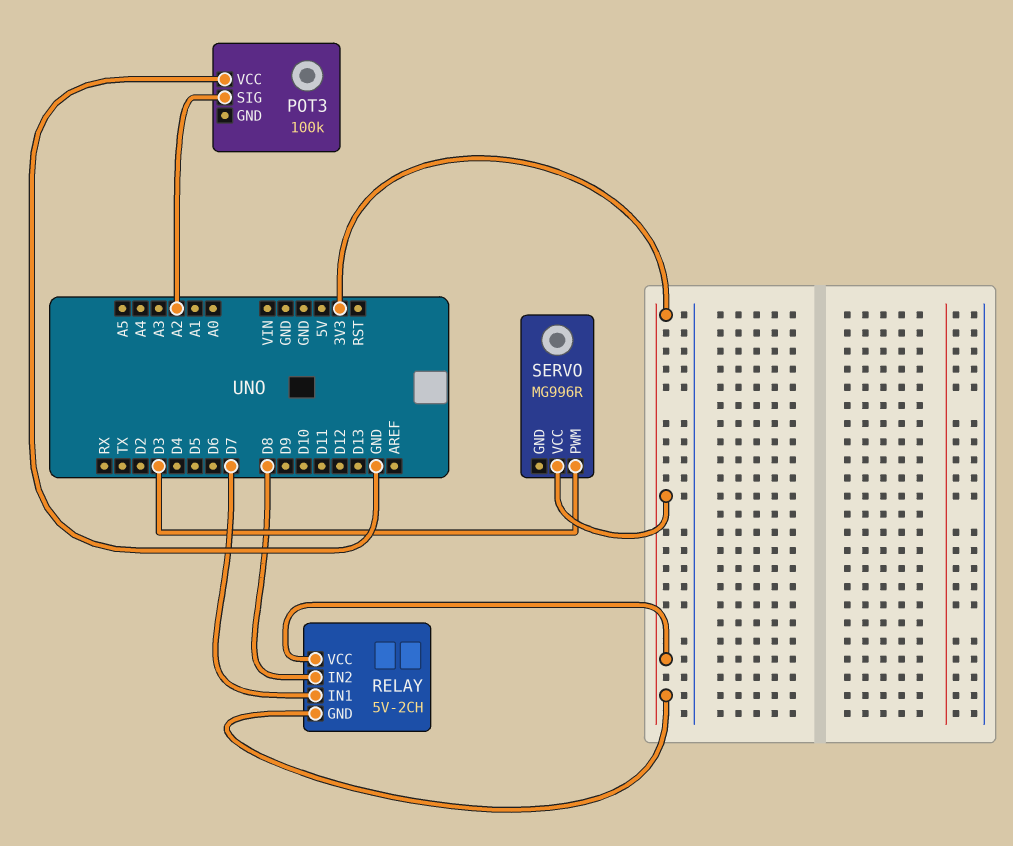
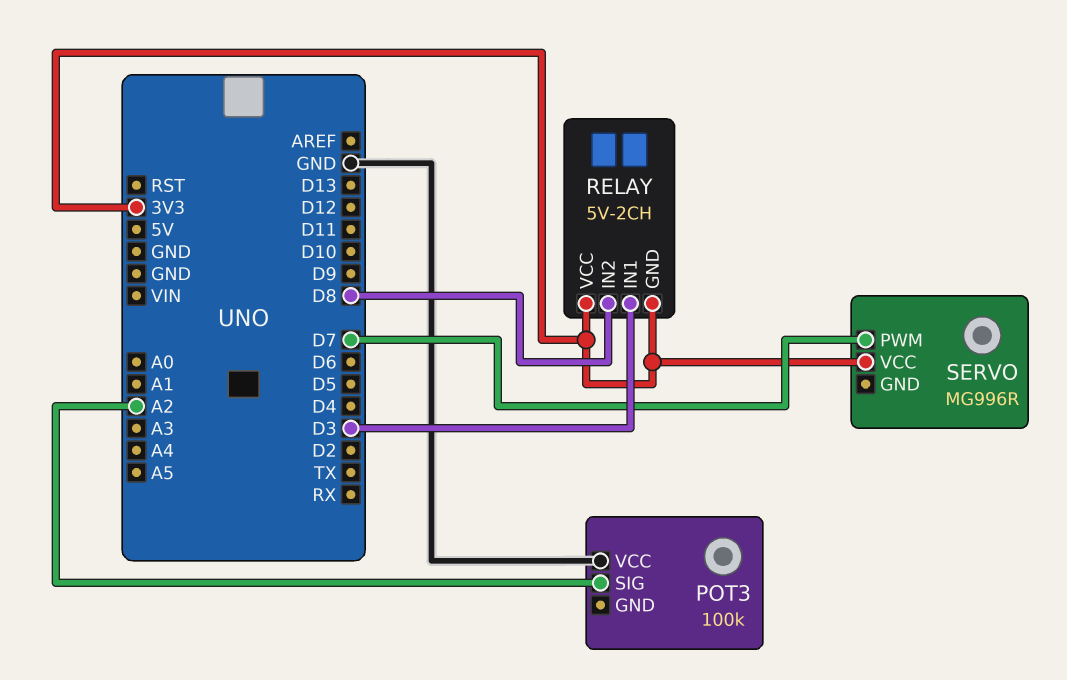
RELAY pin IN1: D7 -> D3
SERVO pin PWM: D3 -> D7

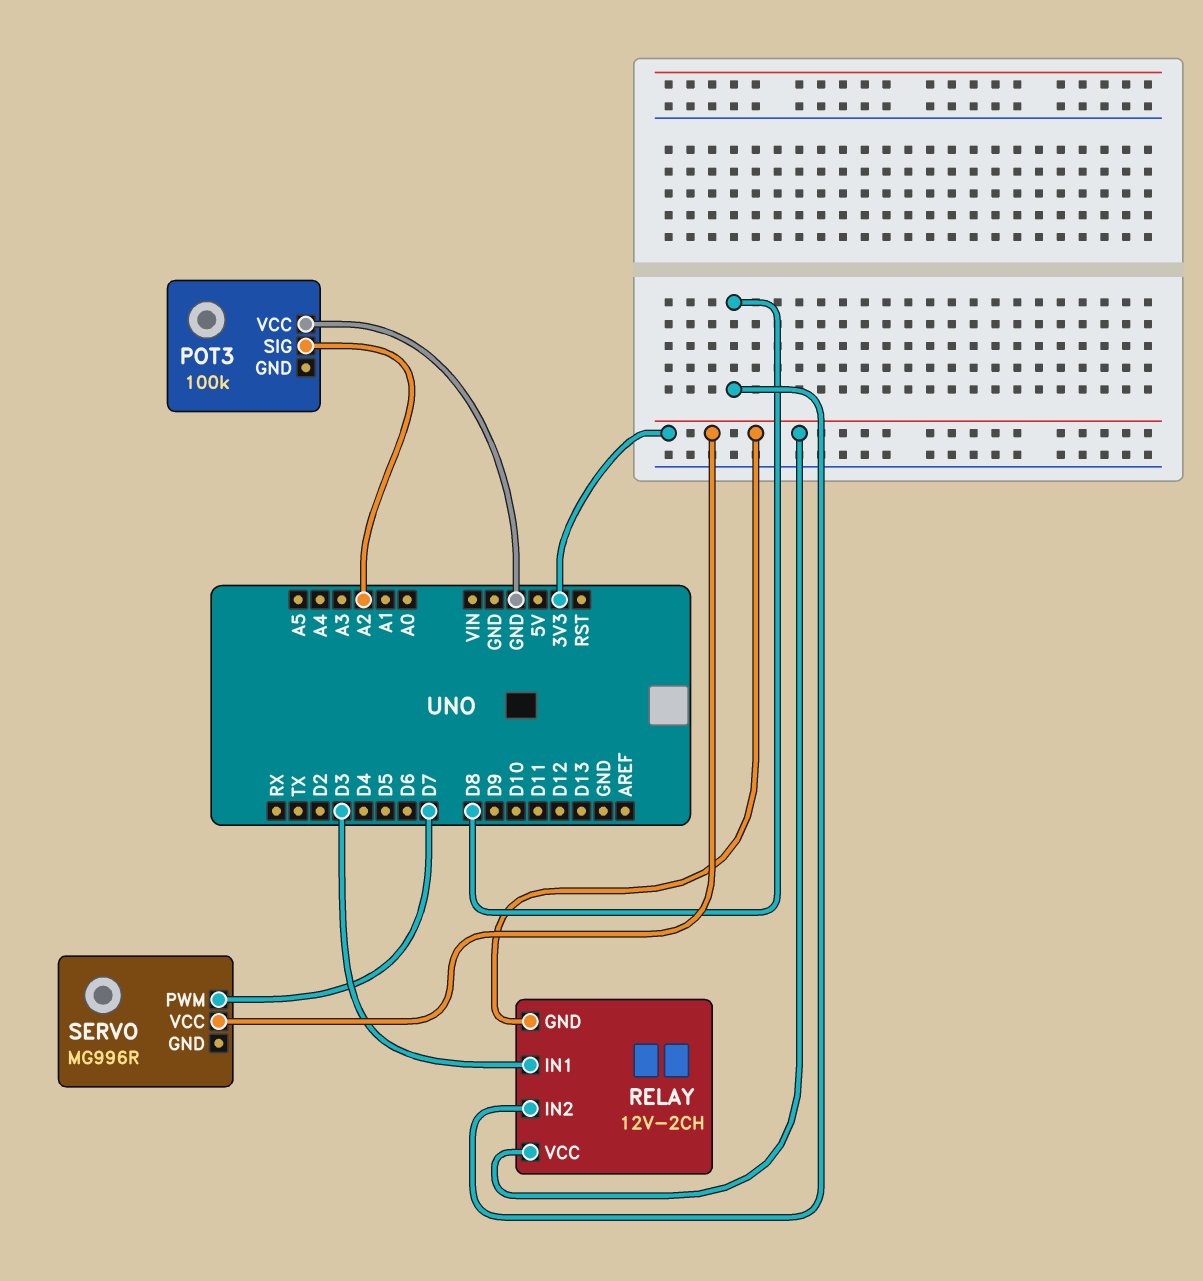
RELAY: 5V-2CH -> 12V-2CH

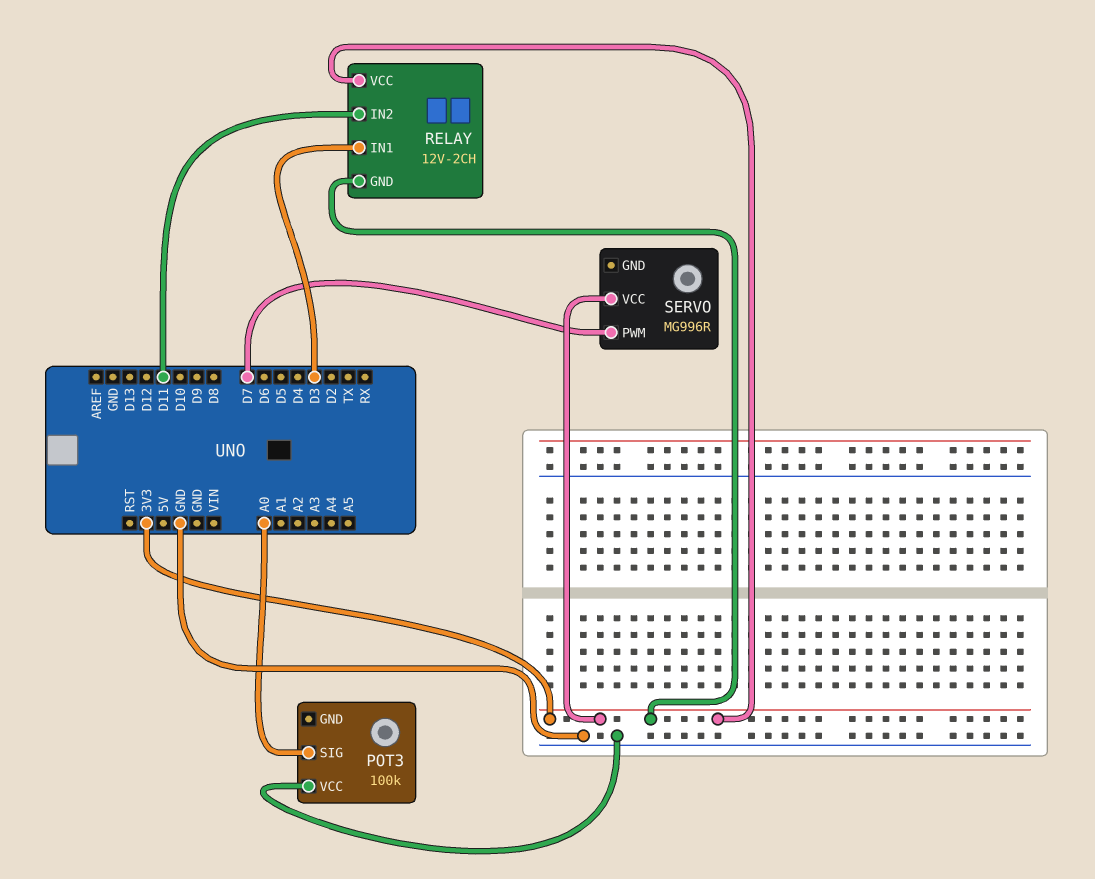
POT3 pin SIG: A2 -> A0
RELAY pin IN2: D8 -> D11

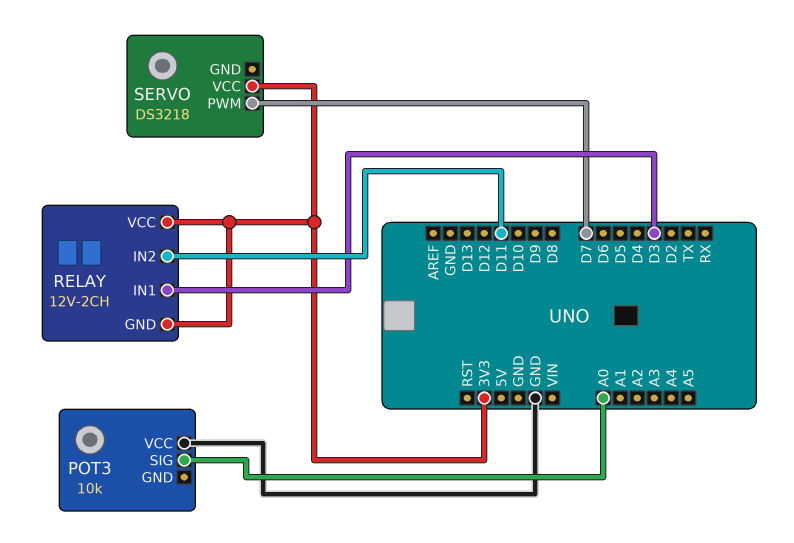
POT3: 100k -> 10k
SERVO: MG996R -> DS3218

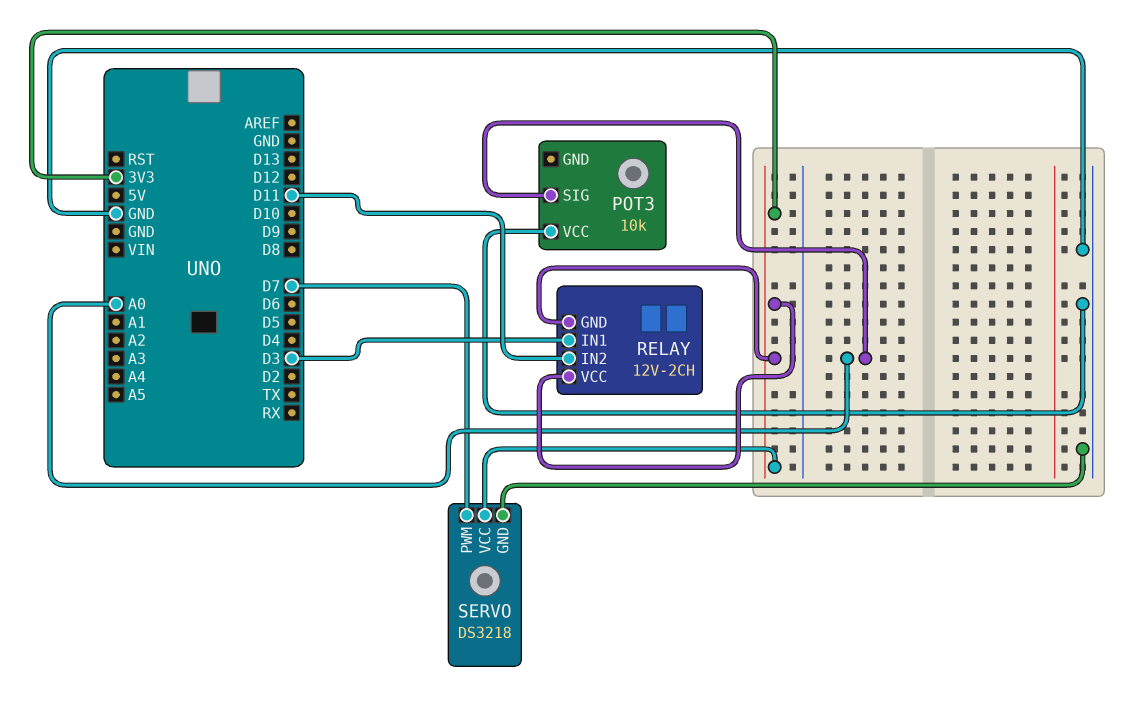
SERVO pin GND: none -> GND

